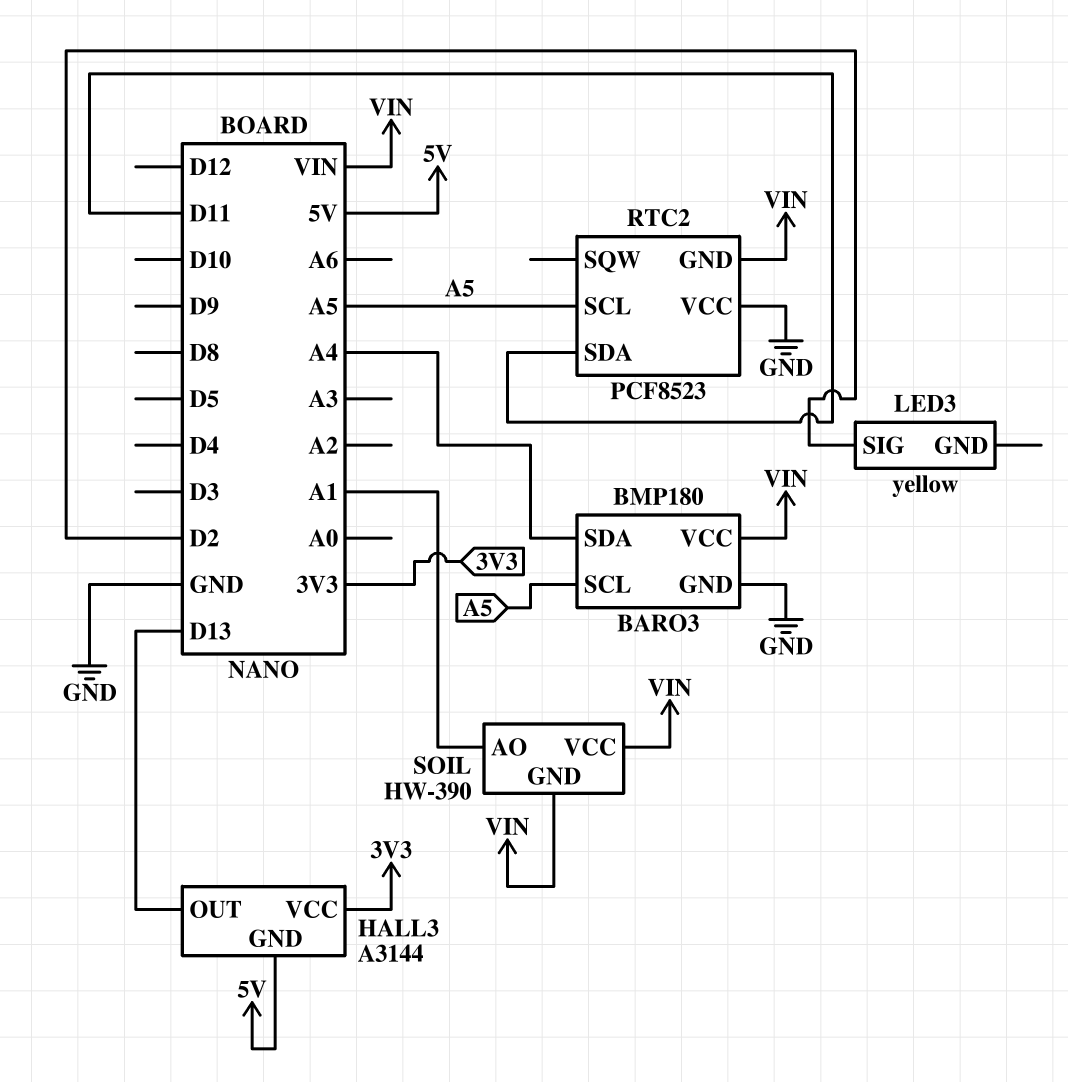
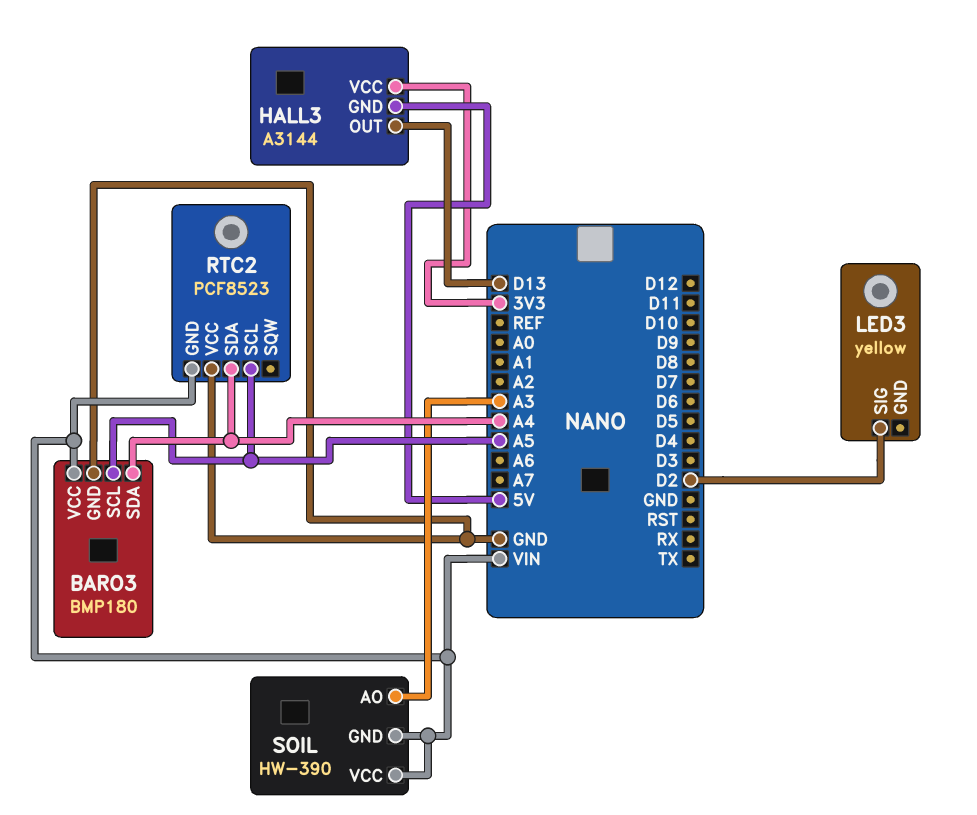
RTC2 pin SDA: D11 -> A4
SOIL pin AO: A1 -> A3

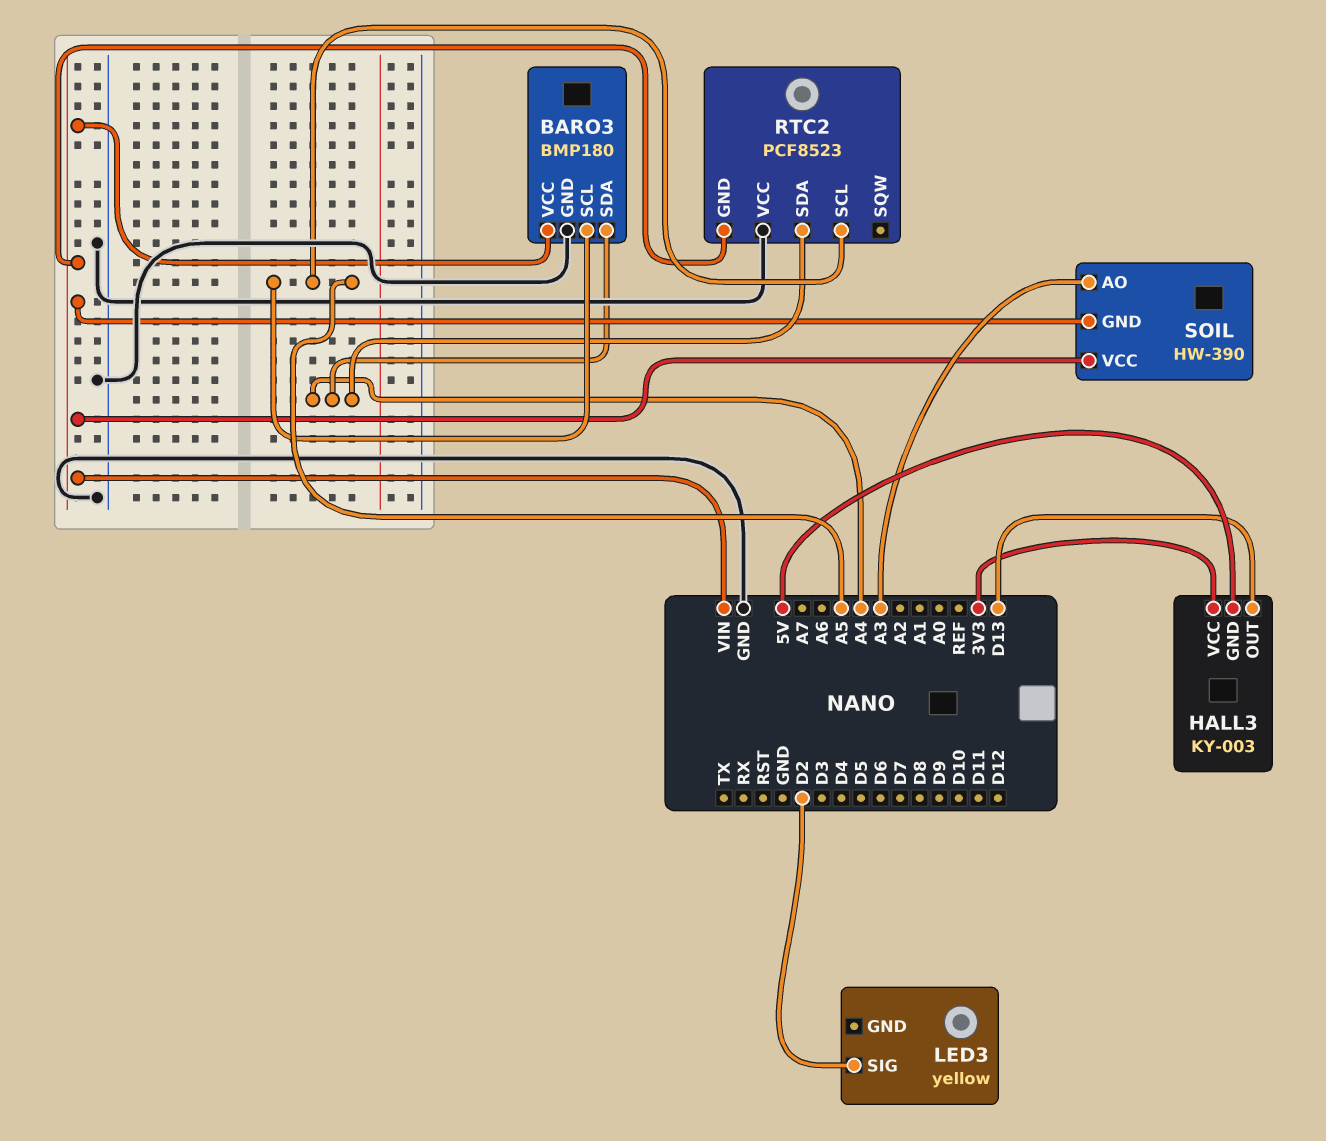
HALL3: A3144 -> KY-003

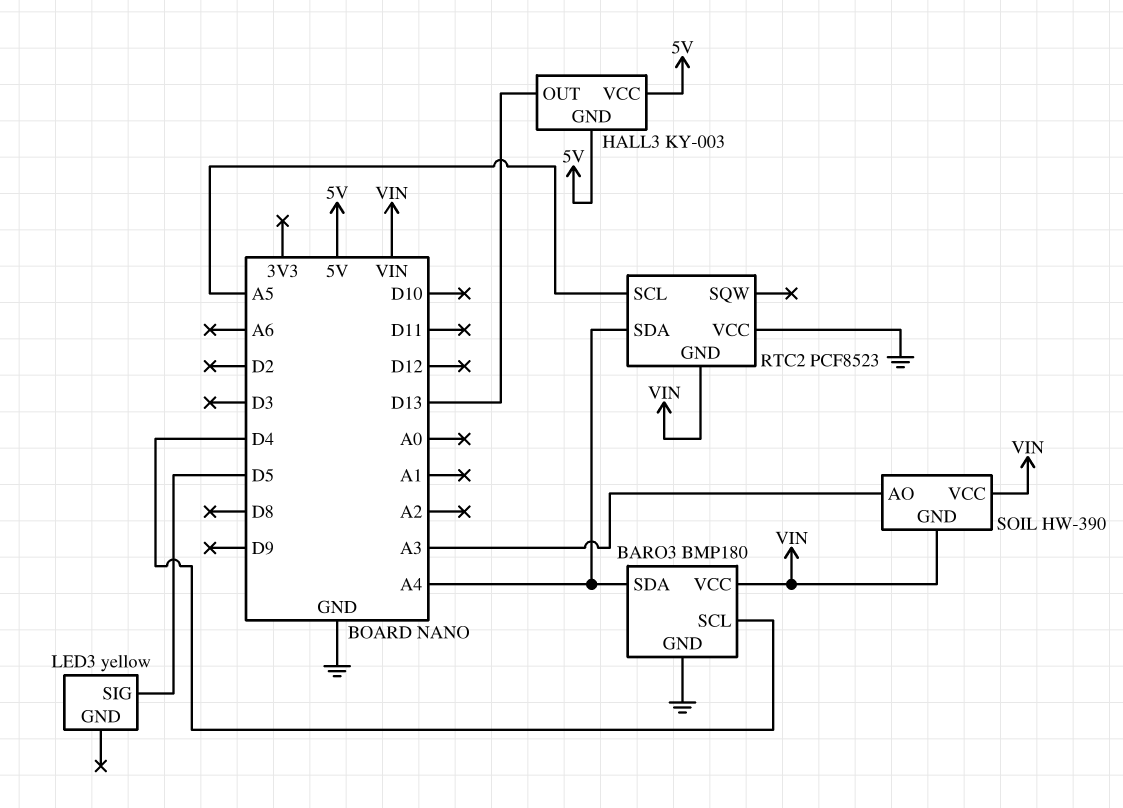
BARO3 pin SCL: A5 -> D4
HALL3 pin VCC: 3V3 -> 5V
LED3 pin SIG: D2 -> D5

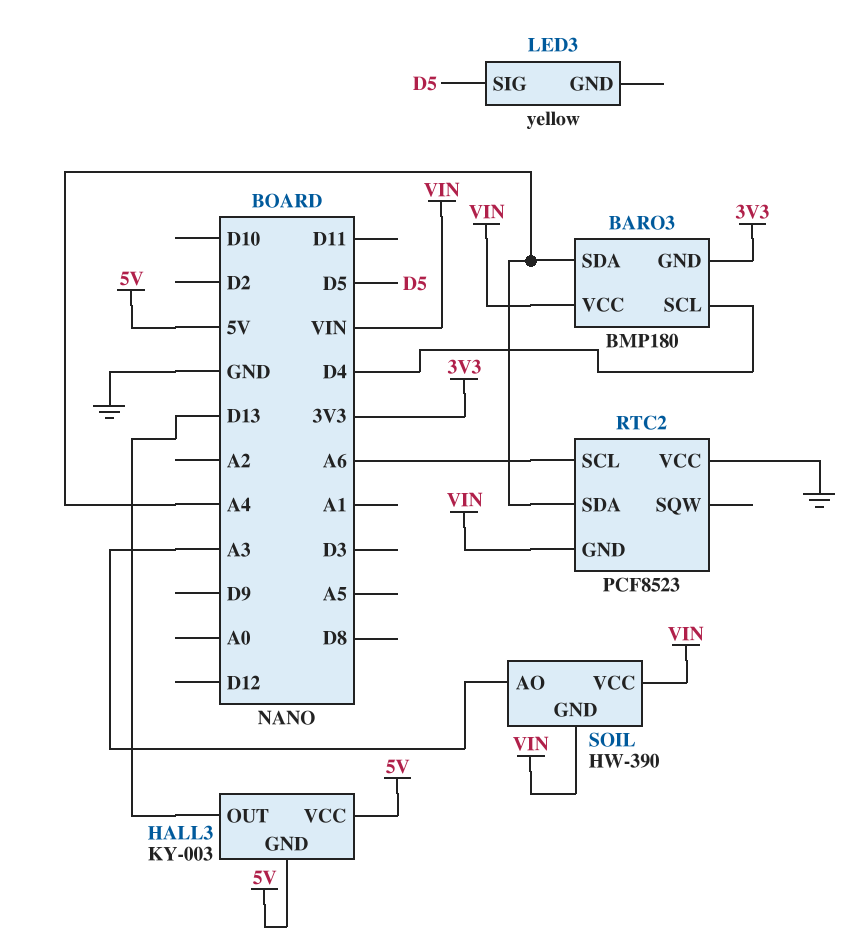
BARO3 pin GND: GND -> 3V3
RTC2 pin SCL: A5 -> A6

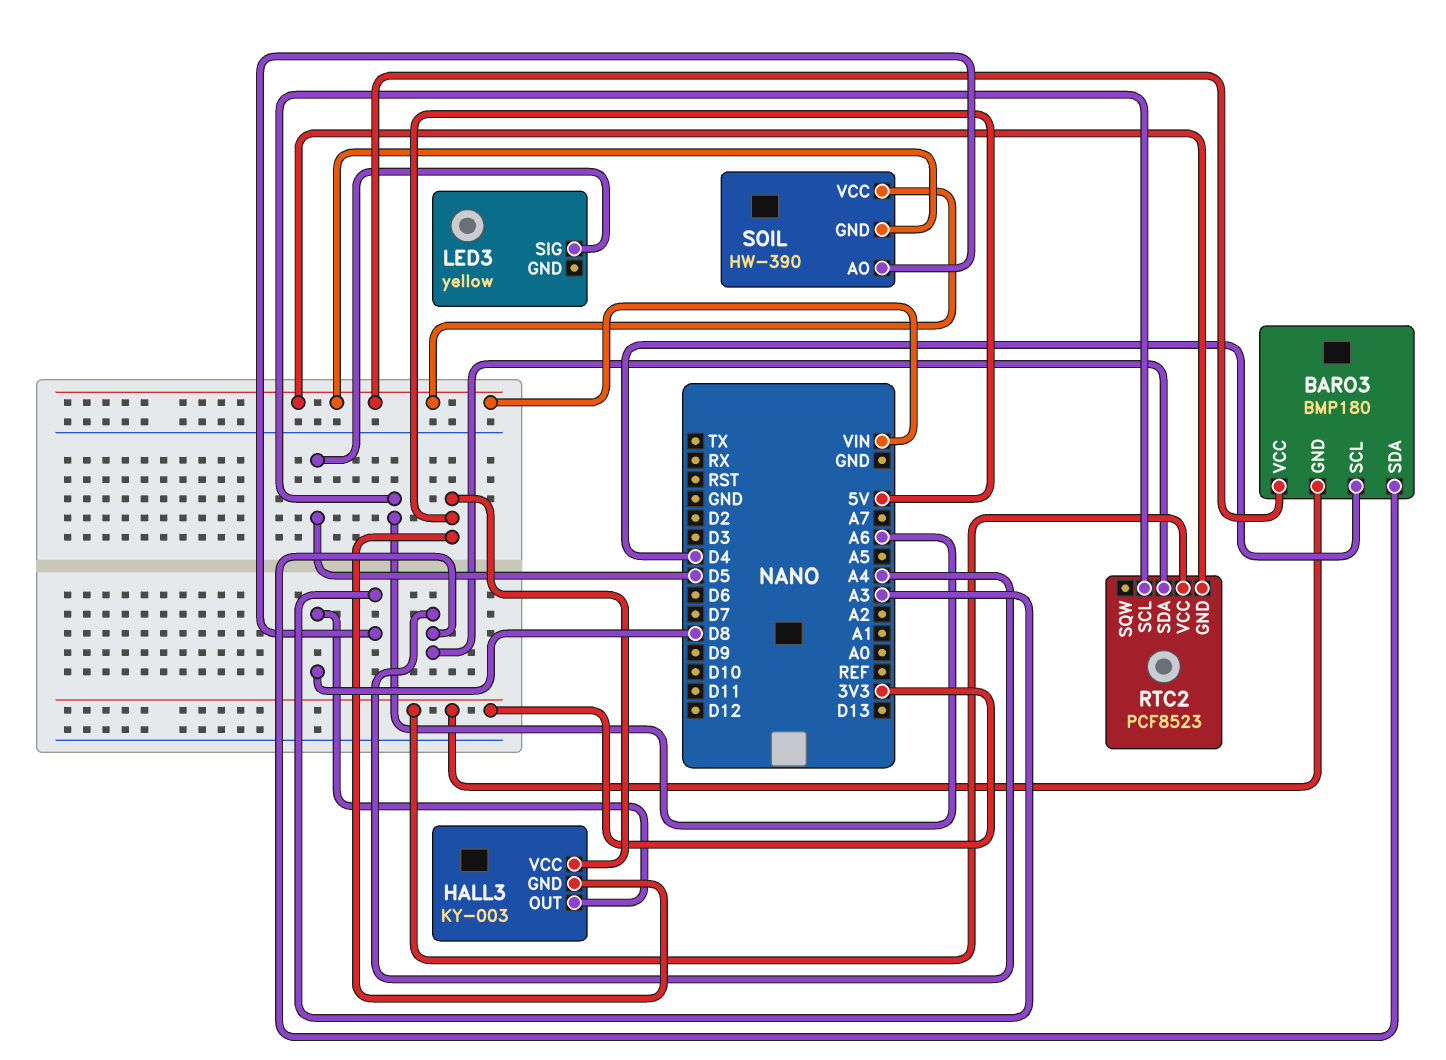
HALL3 pin OUT: D13 -> D8
RTC2 pin VCC: GND -> 3V3

